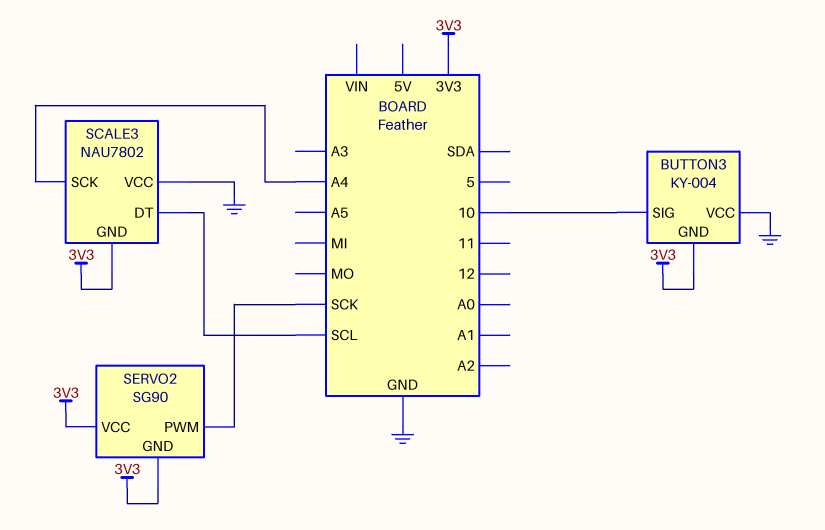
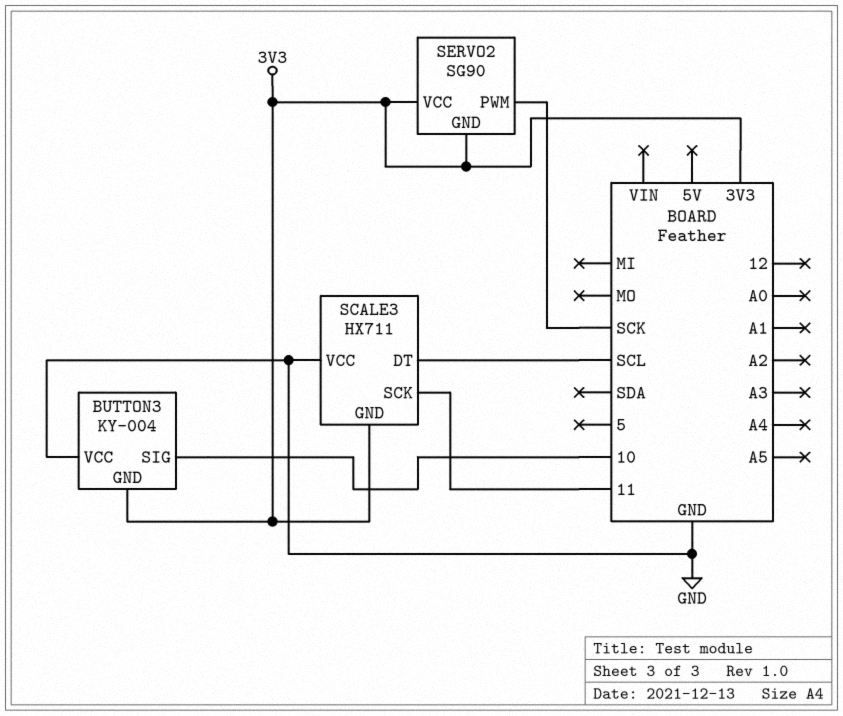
SCALE3: NAU7802 -> HX711
SCALE3 pin SCK: A4 -> 11

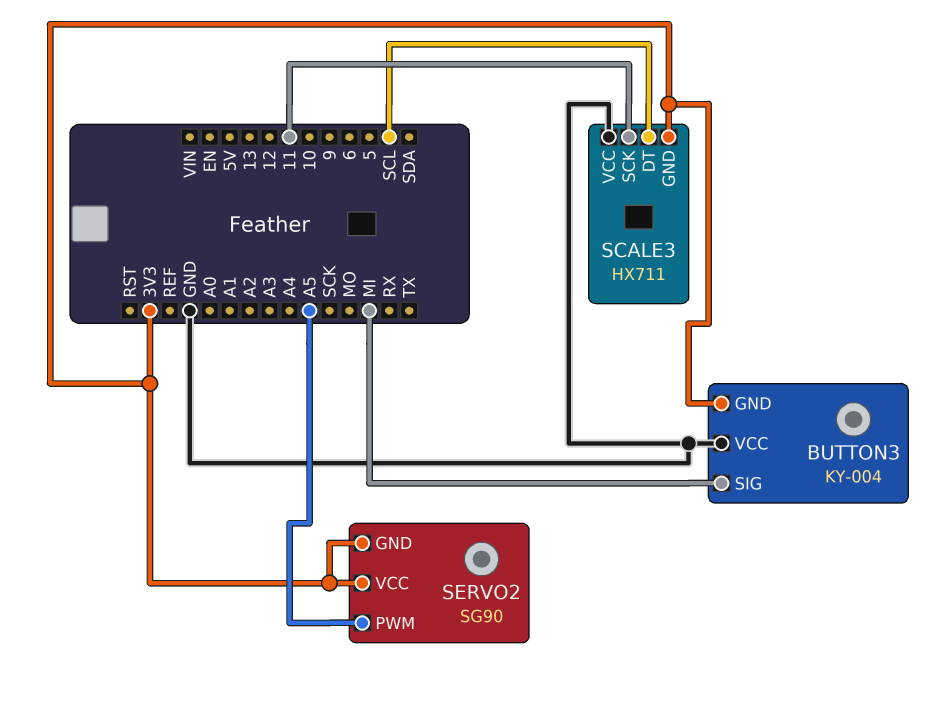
BUTTON3 pin SIG: 10 -> MI
SERVO2 pin PWM: SCK -> A5

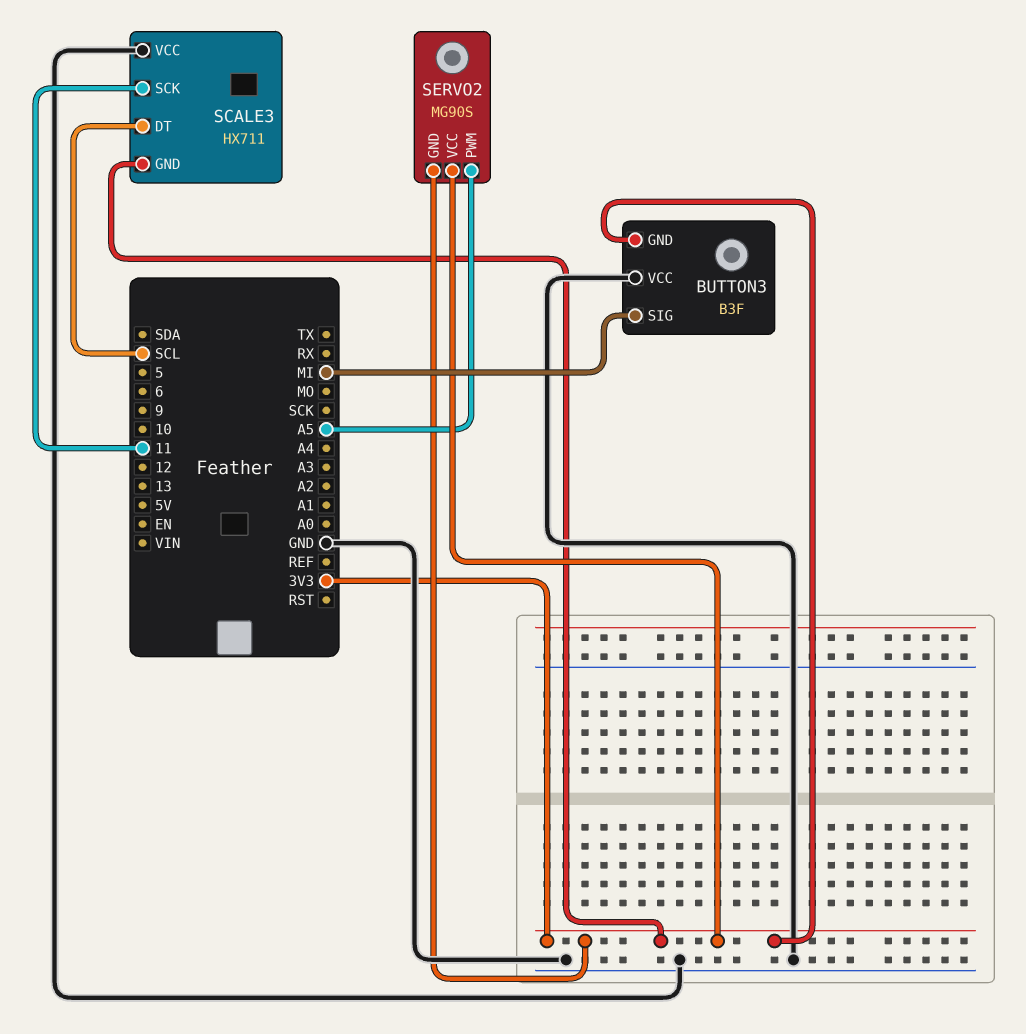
BUTTON3: KY-004 -> B3F
SERVO2: SG90 -> MG90S

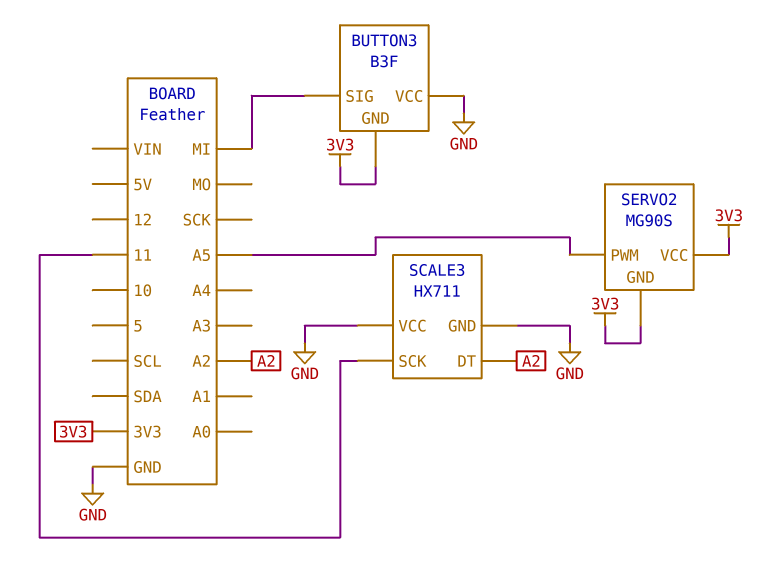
SCALE3 pin DT: SCL -> A2
SCALE3 pin GND: 3V3 -> GND

